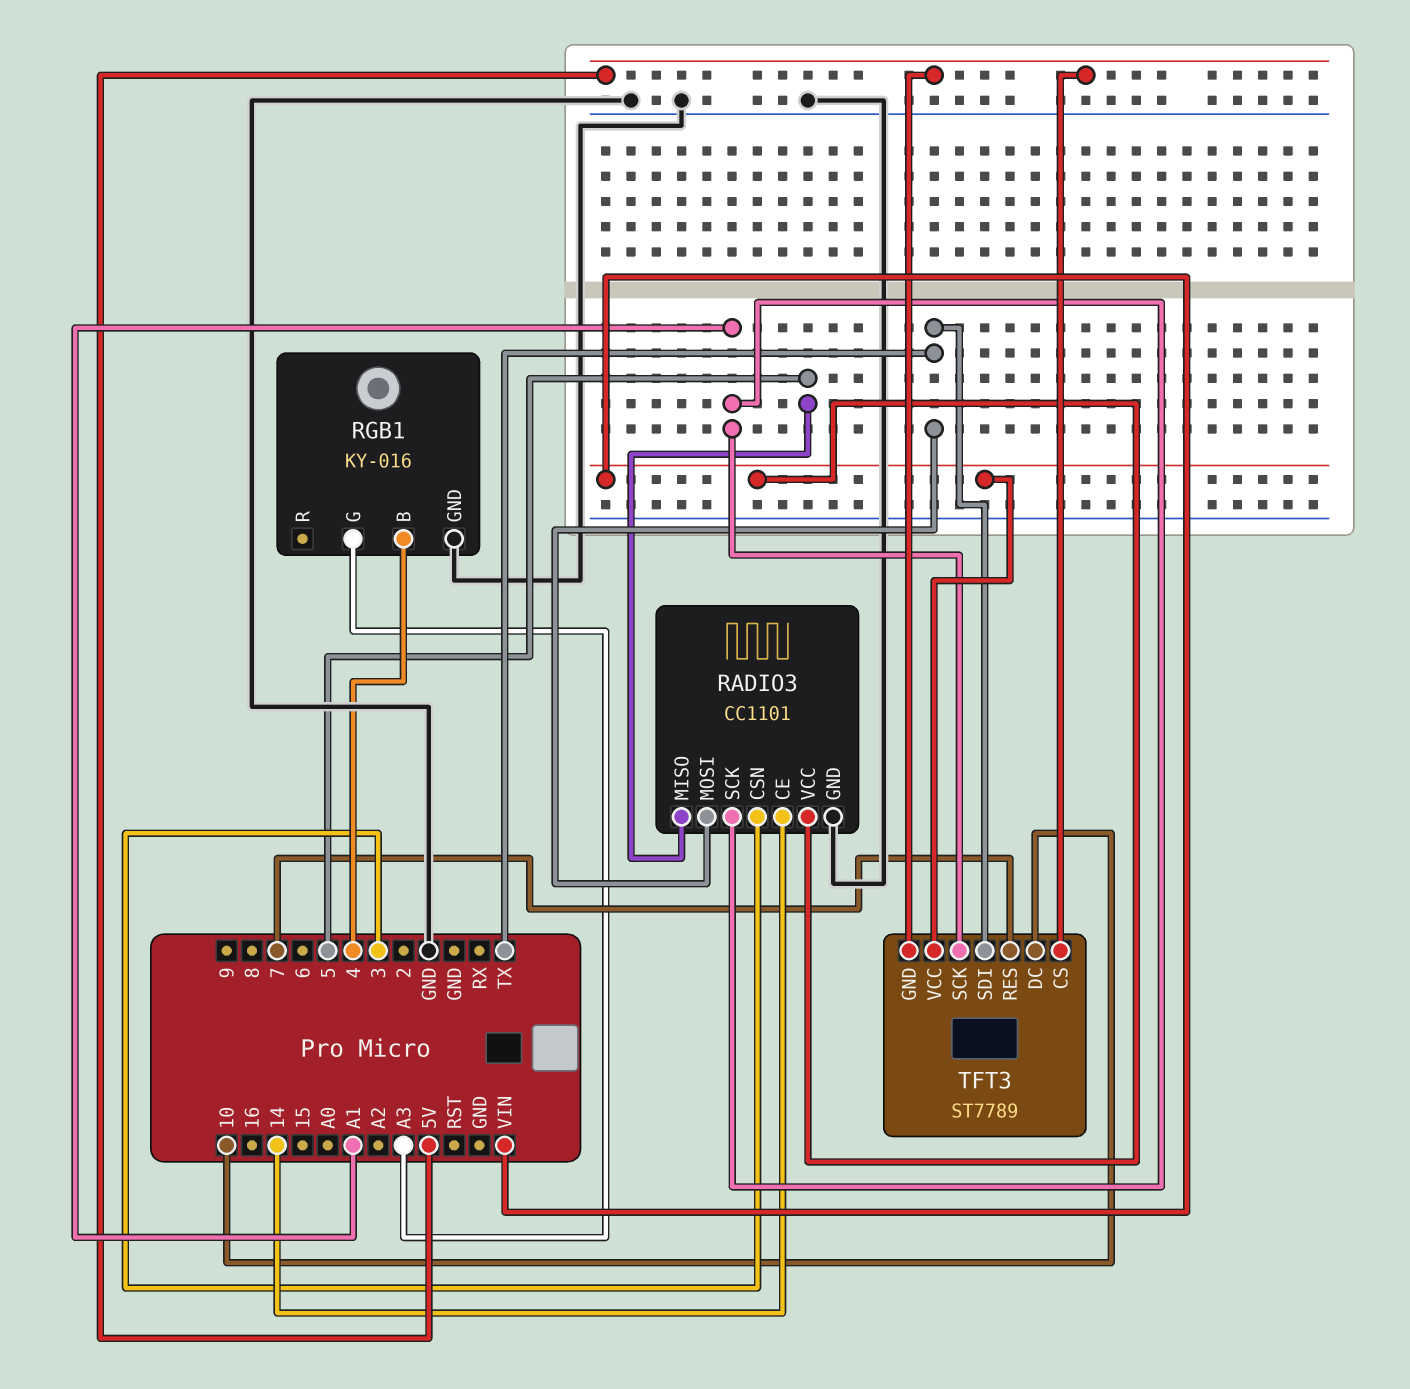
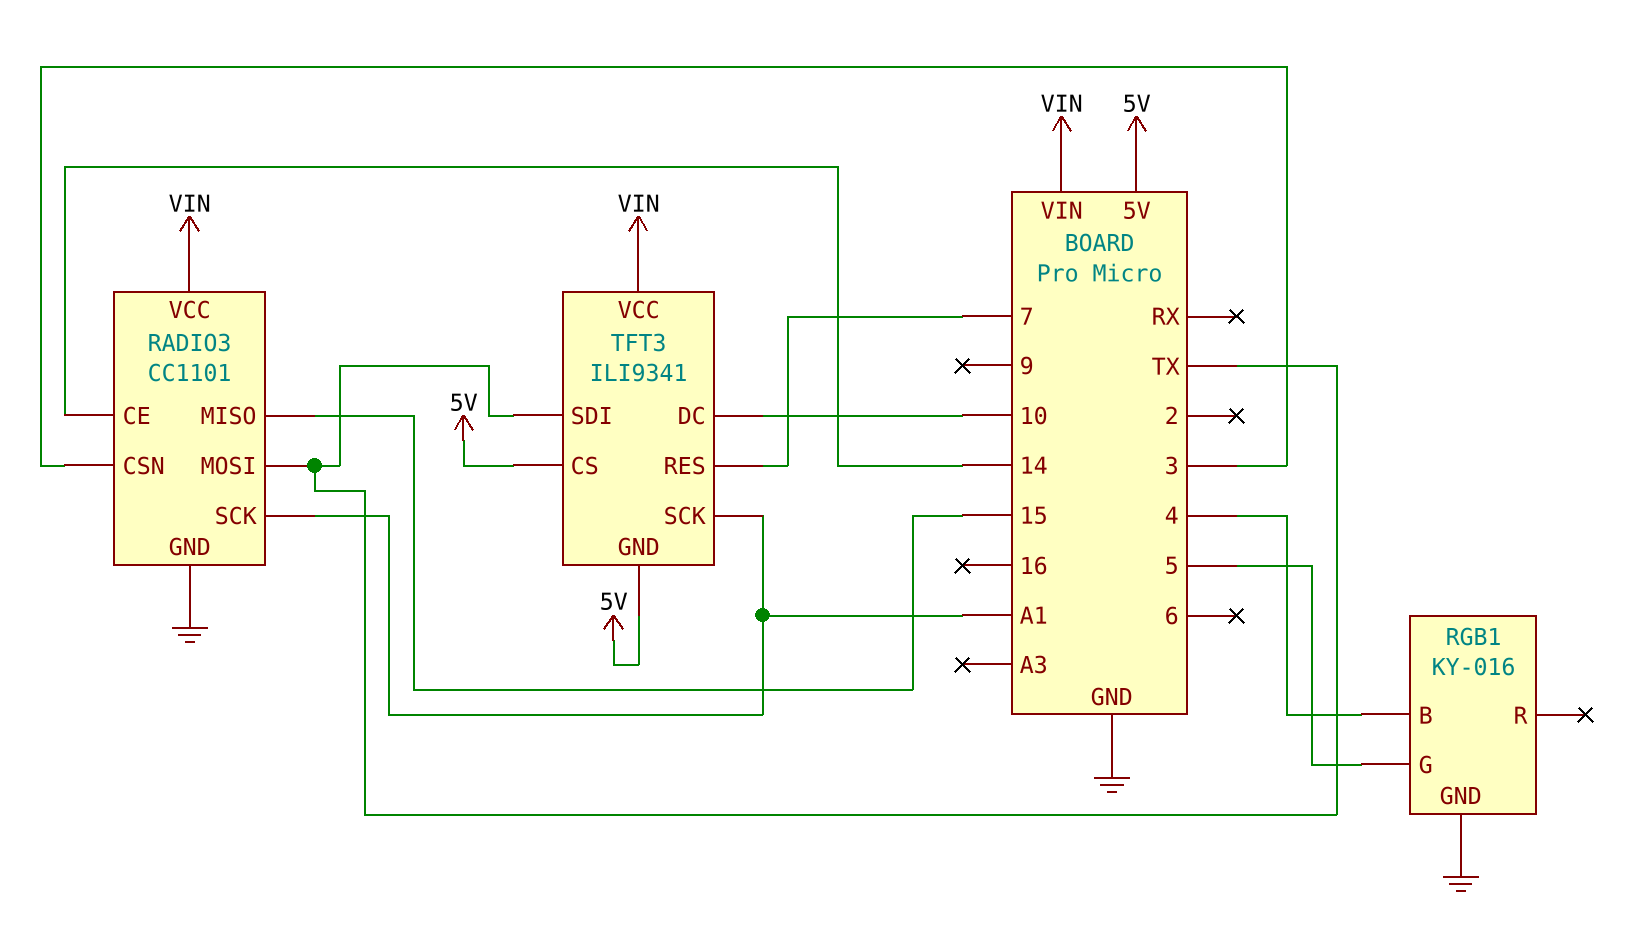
RADIO3 pin MISO: 5 -> 15
RGB1 pin G: A3 -> 5
TFT3: ST7789 -> ILI9341

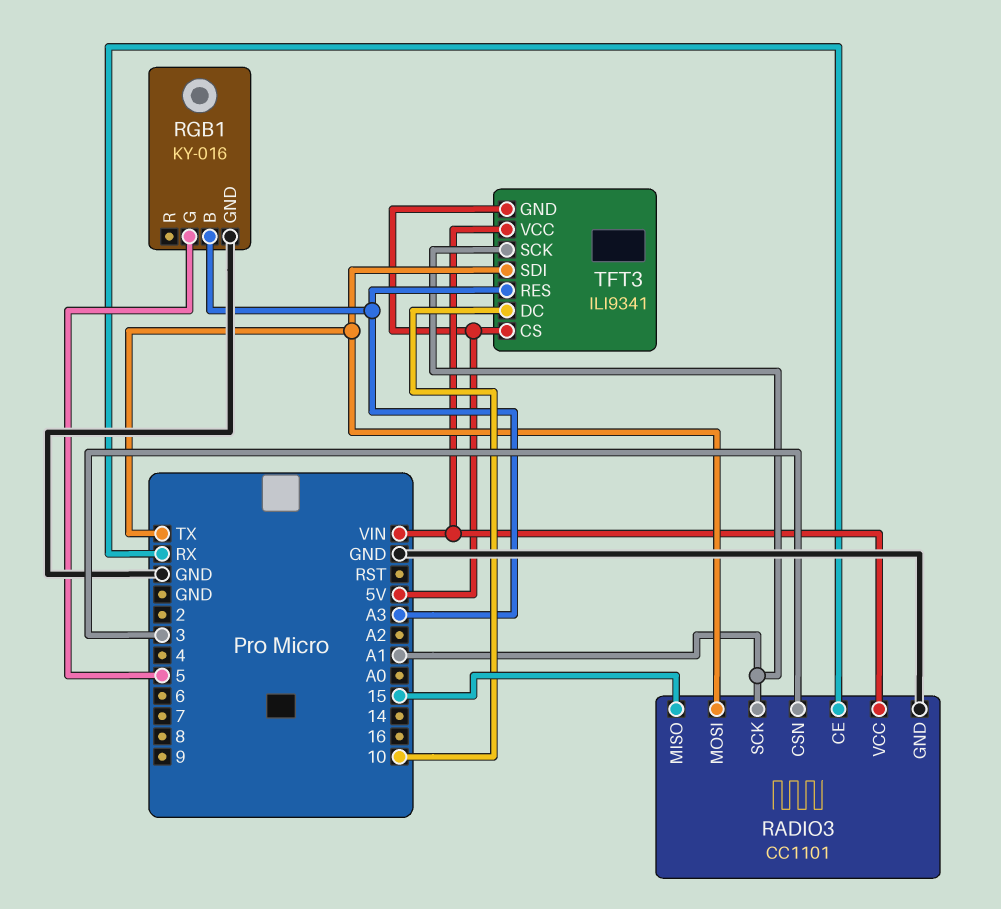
RADIO3 pin CE: 14 -> RX
RGB1 pin B: 4 -> A3
TFT3 pin RES: 7 -> A3

